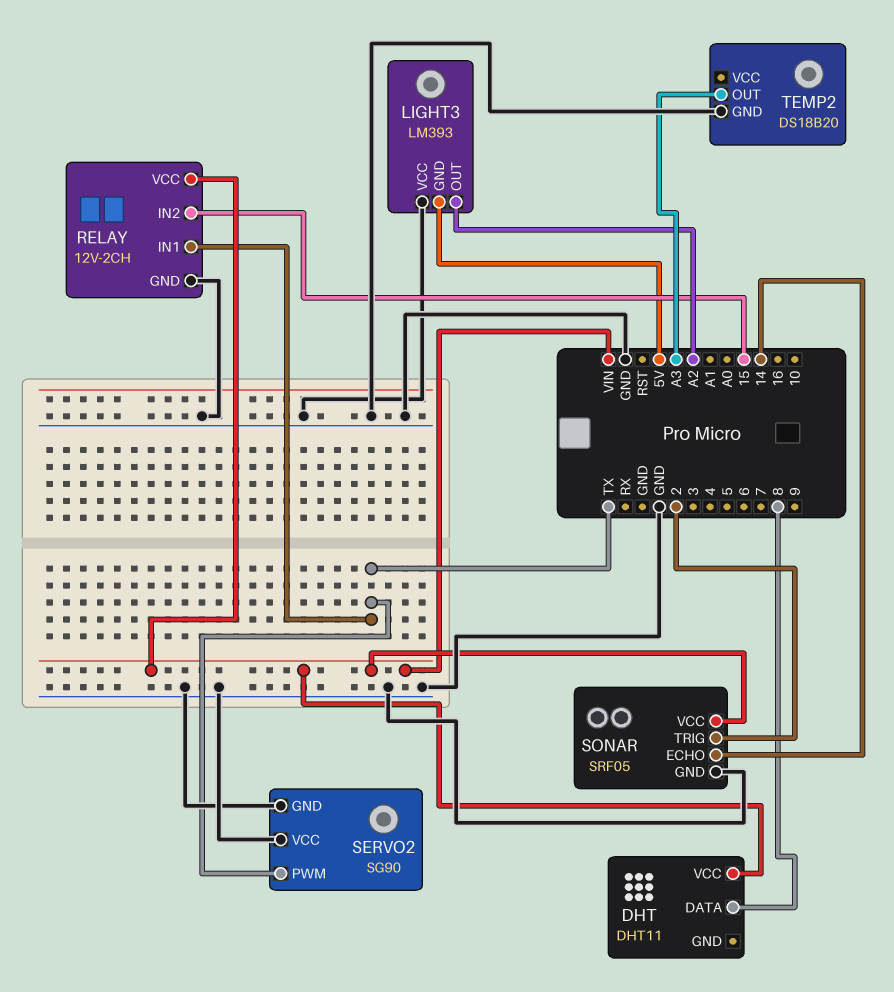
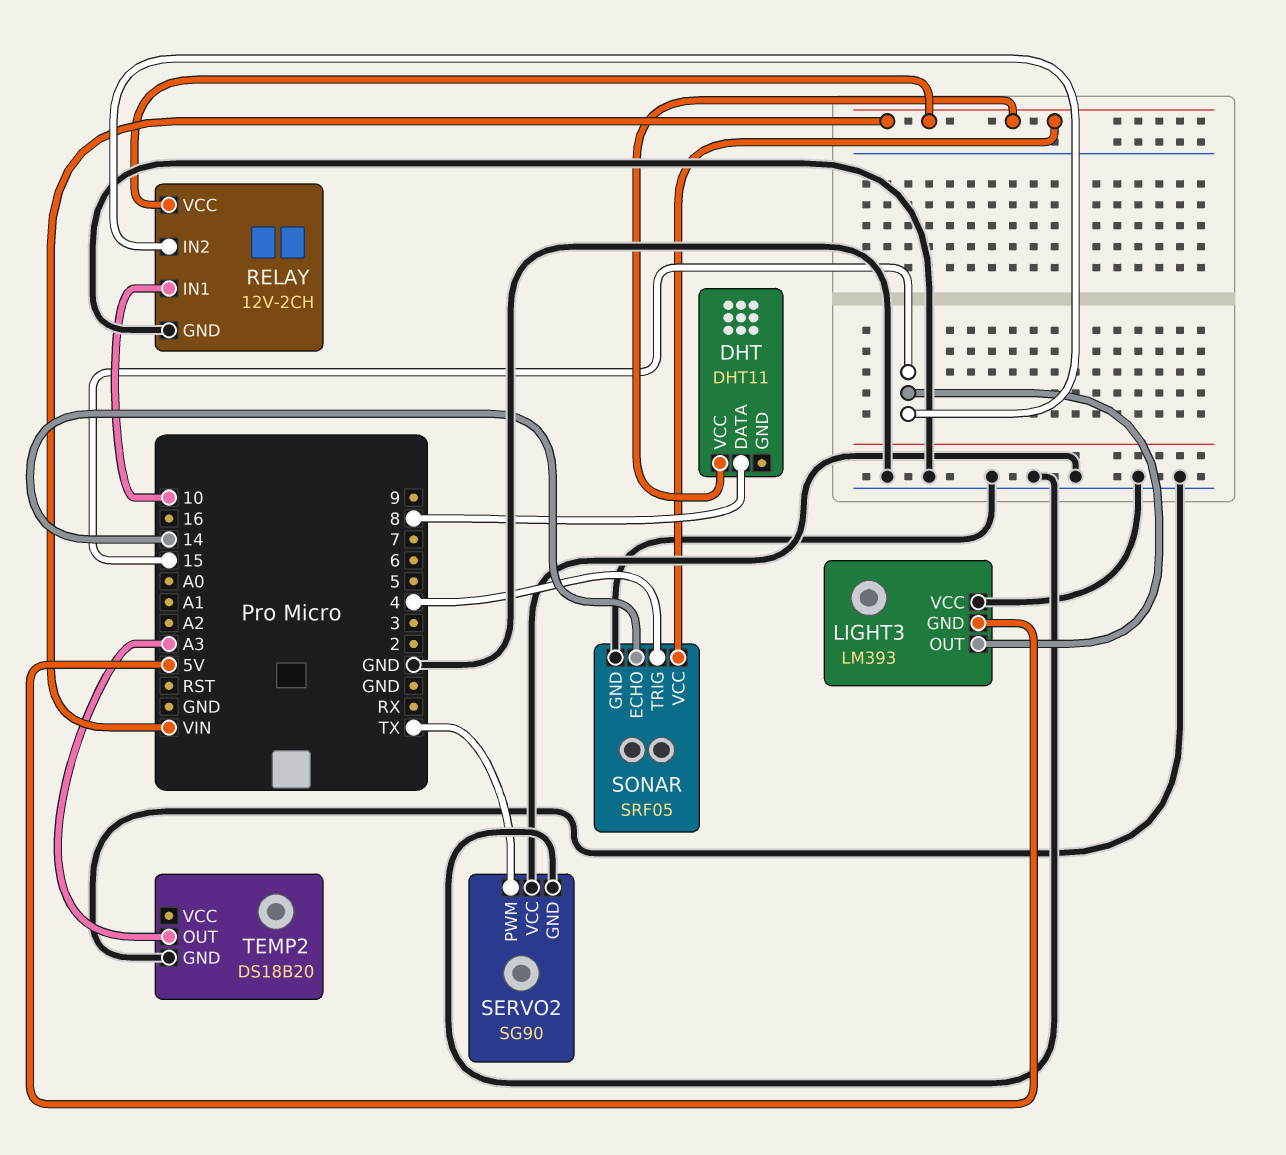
LIGHT3 pin OUT: A2 -> 15
RELAY pin IN1: TX -> 10
SONAR pin TRIG: 2 -> 4

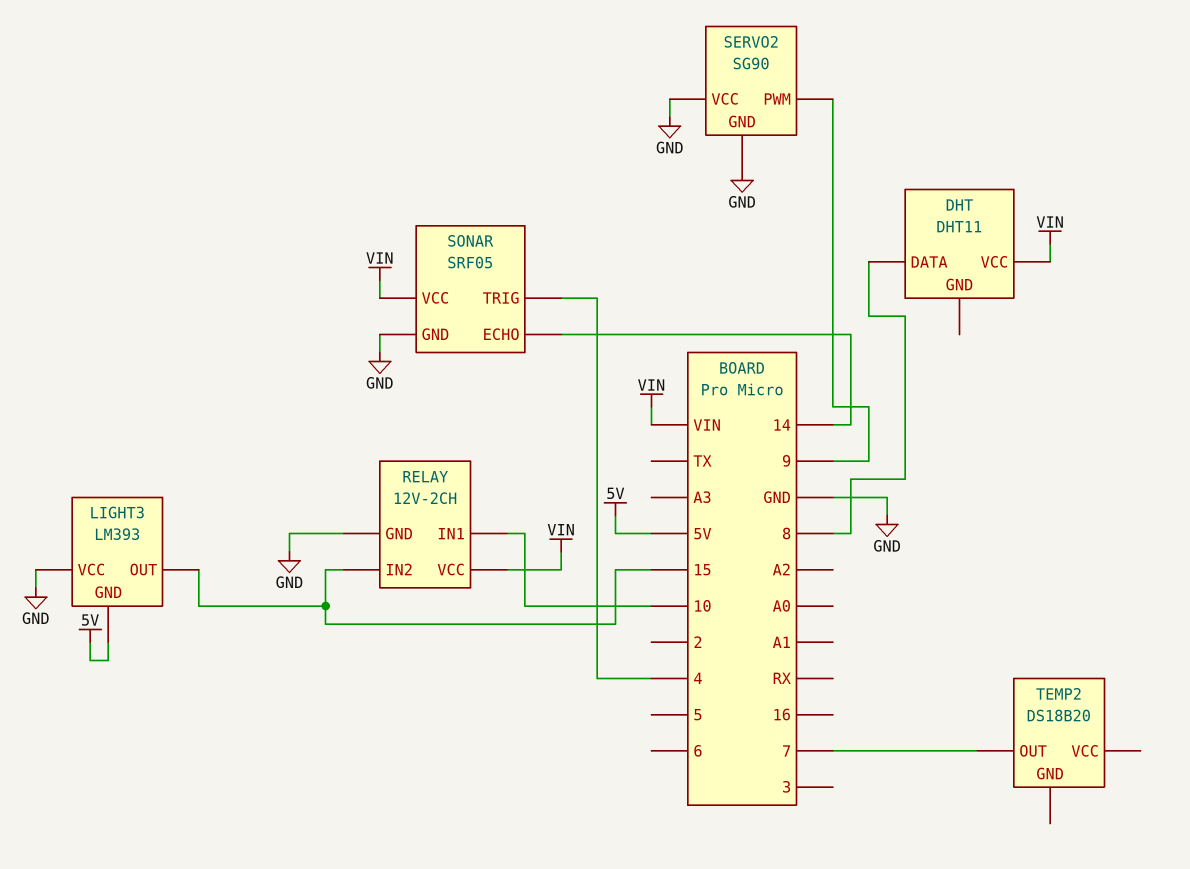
SERVO2 pin PWM: TX -> 9
TEMP2 pin GND: GND -> none
TEMP2 pin OUT: A3 -> 7

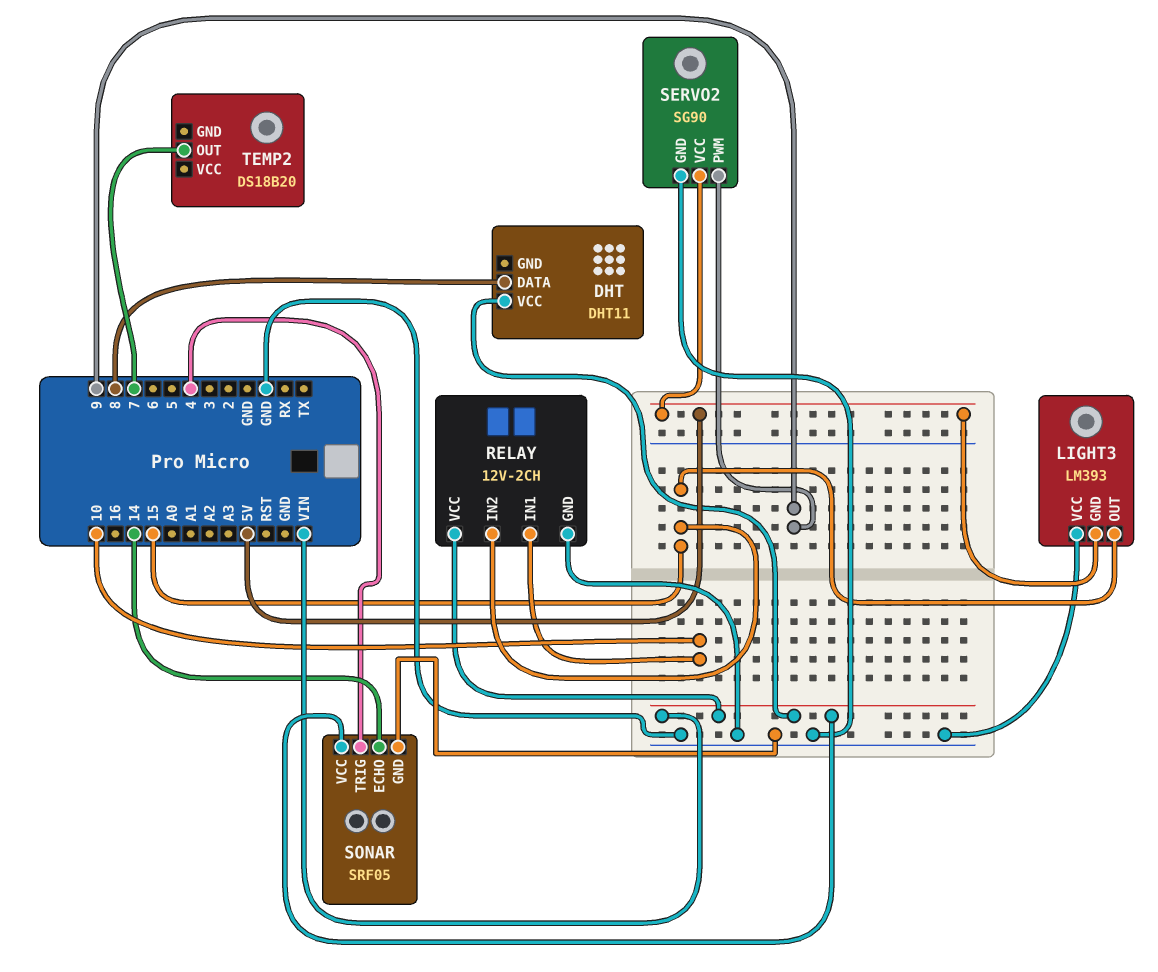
SERVO2 pin VCC: GND -> 5V

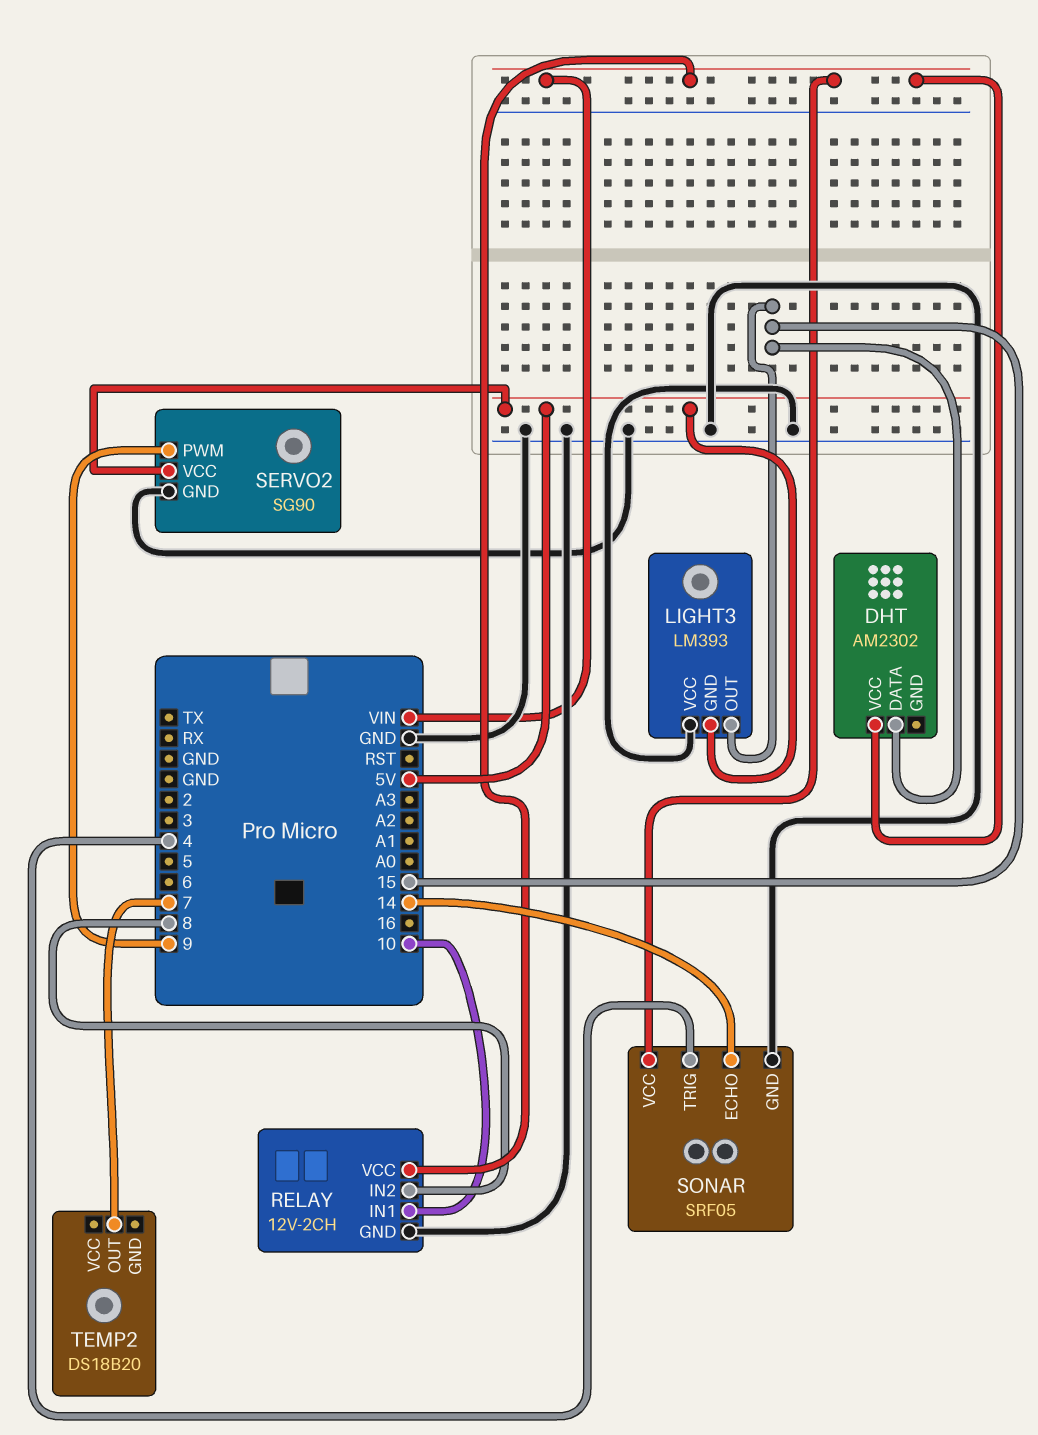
DHT: DHT11 -> AM2302
DHT pin DATA: 8 -> 15
RELAY pin IN2: 15 -> 8

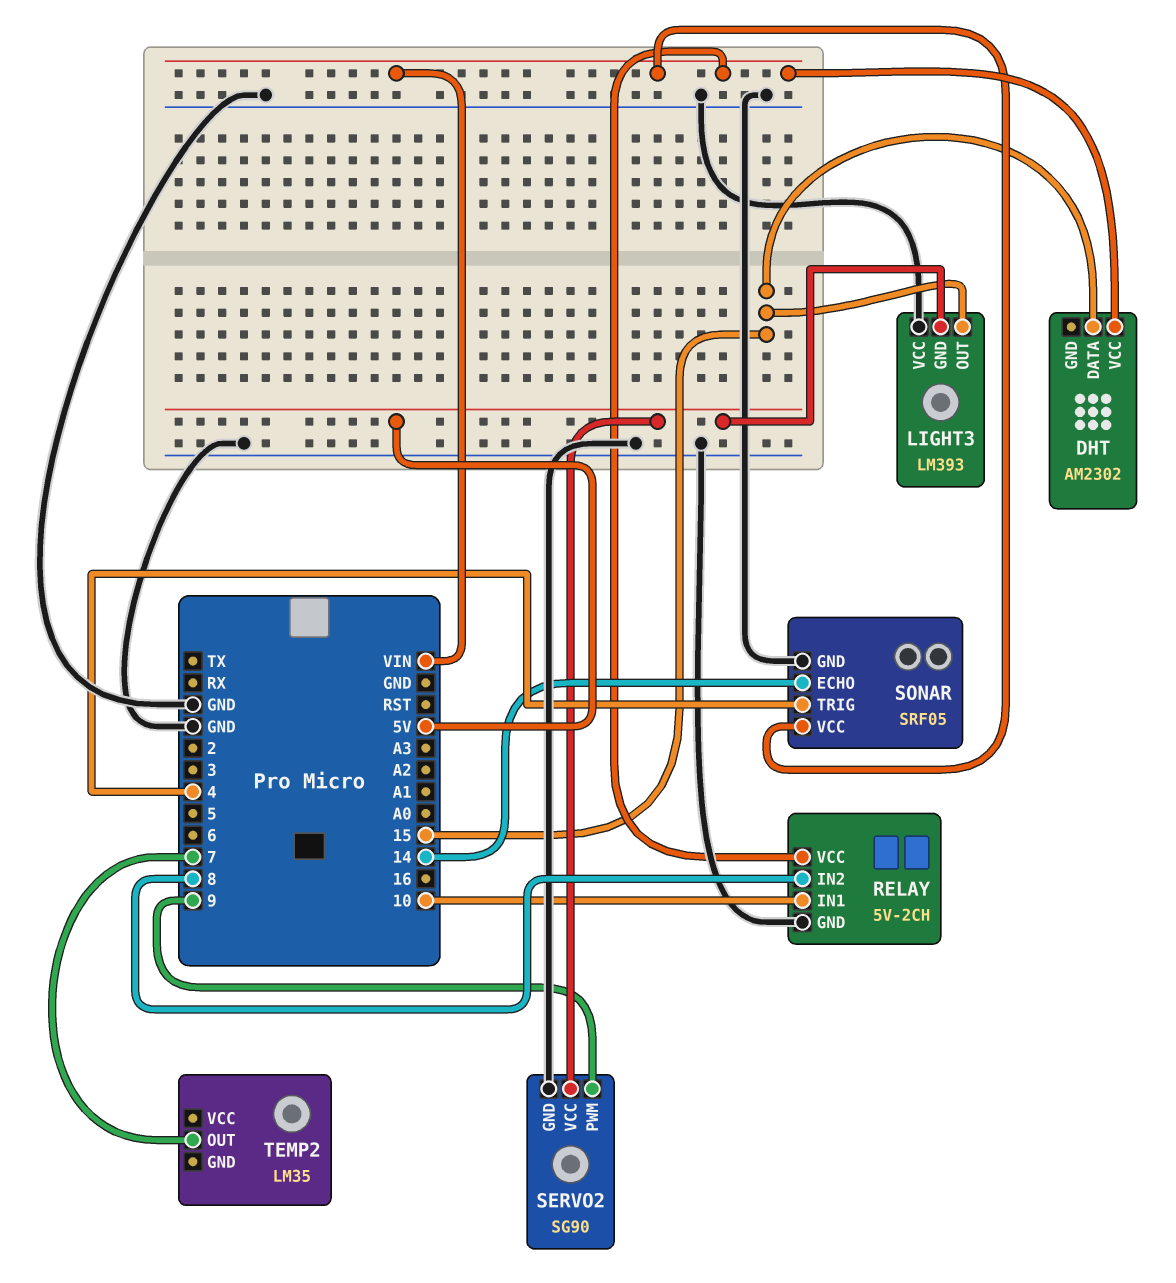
RELAY: 12V-2CH -> 5V-2CH
TEMP2: DS18B20 -> LM35

